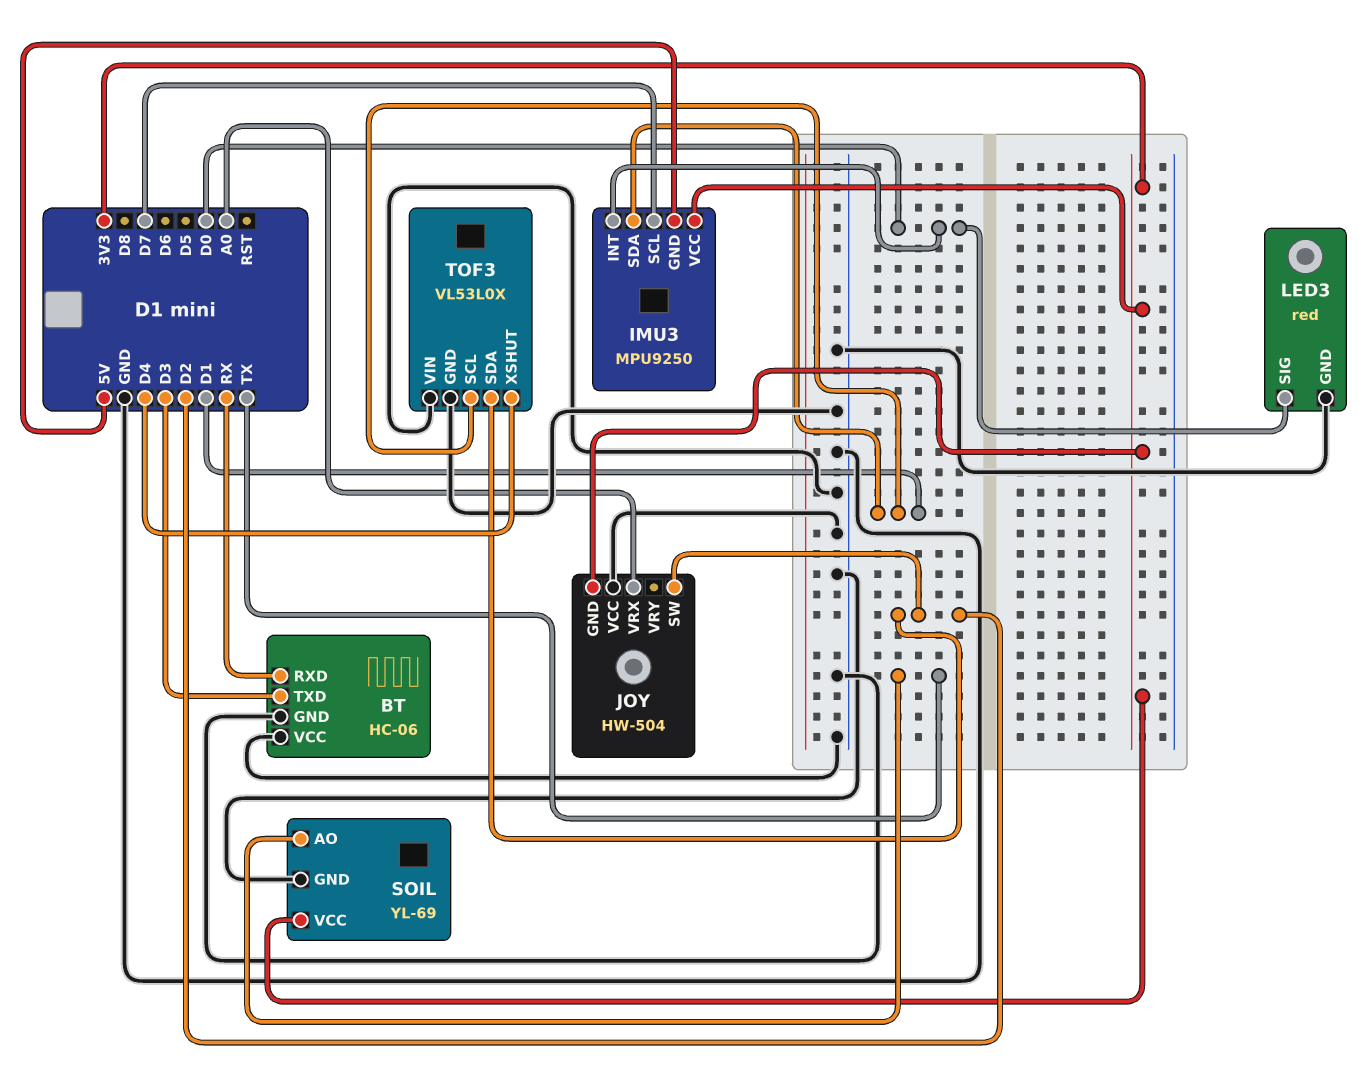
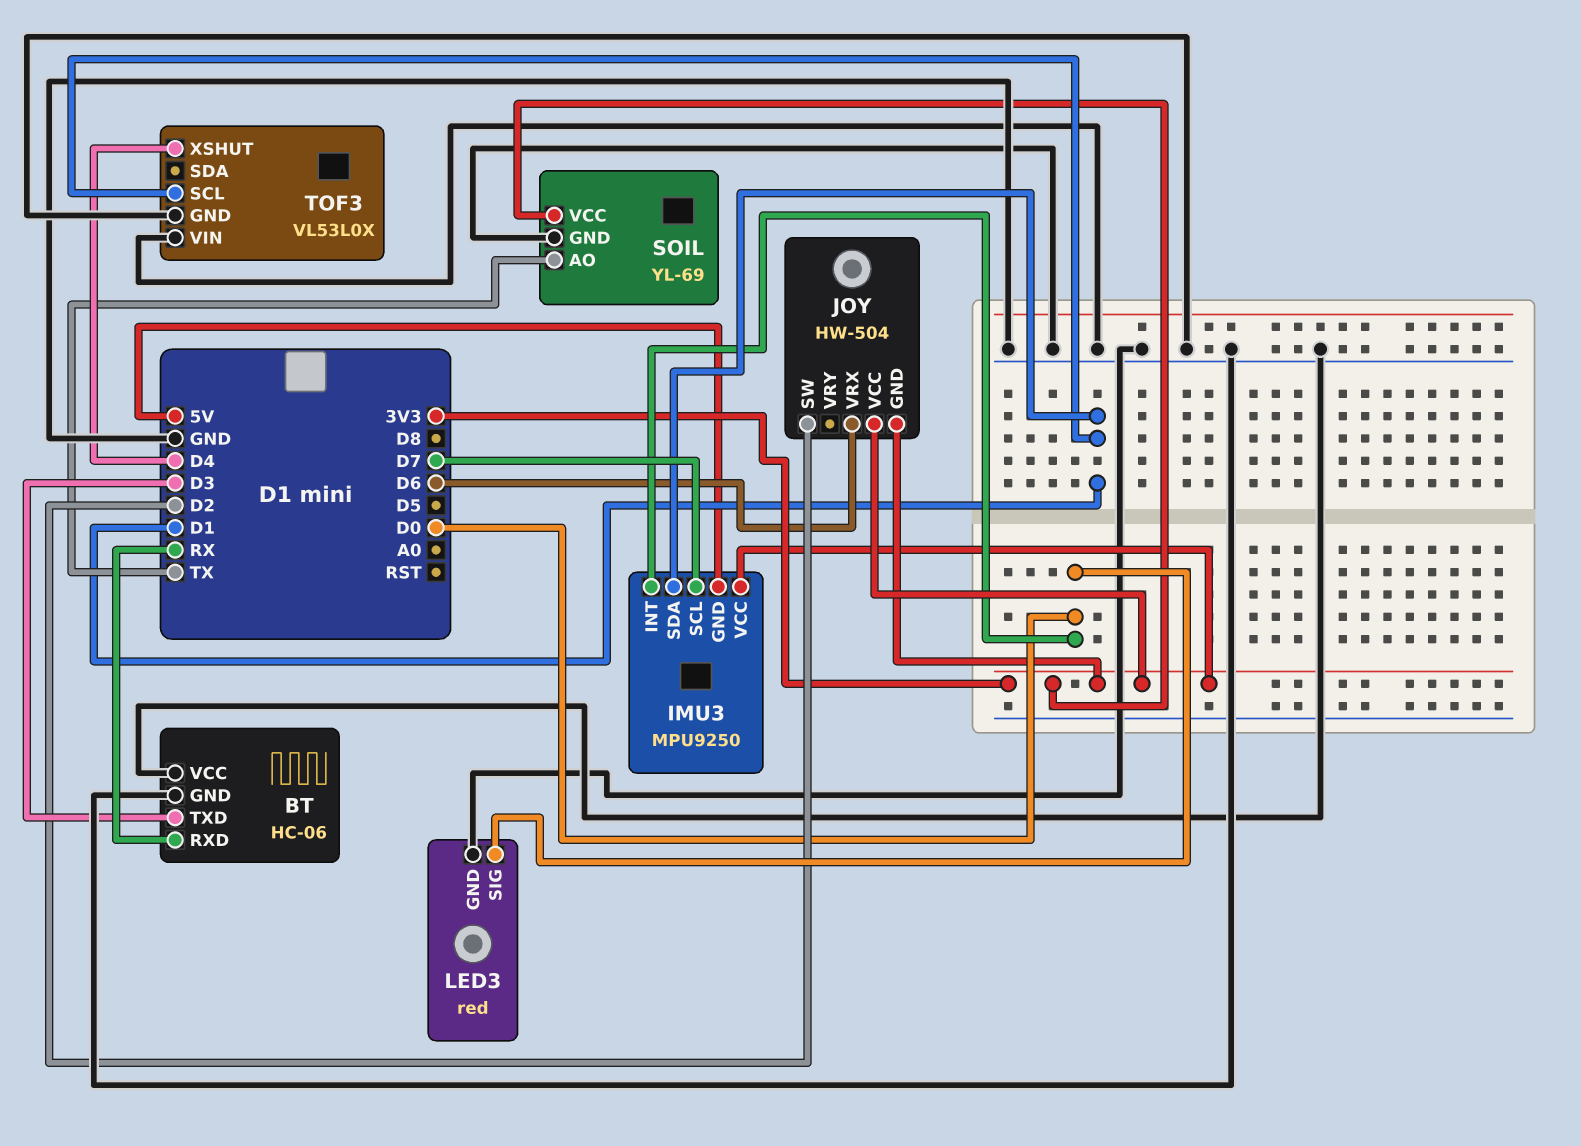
JOY pin VCC: GND -> 3V3
JOY pin VRX: A0 -> D6
TOF3 pin SDA: D2 -> none

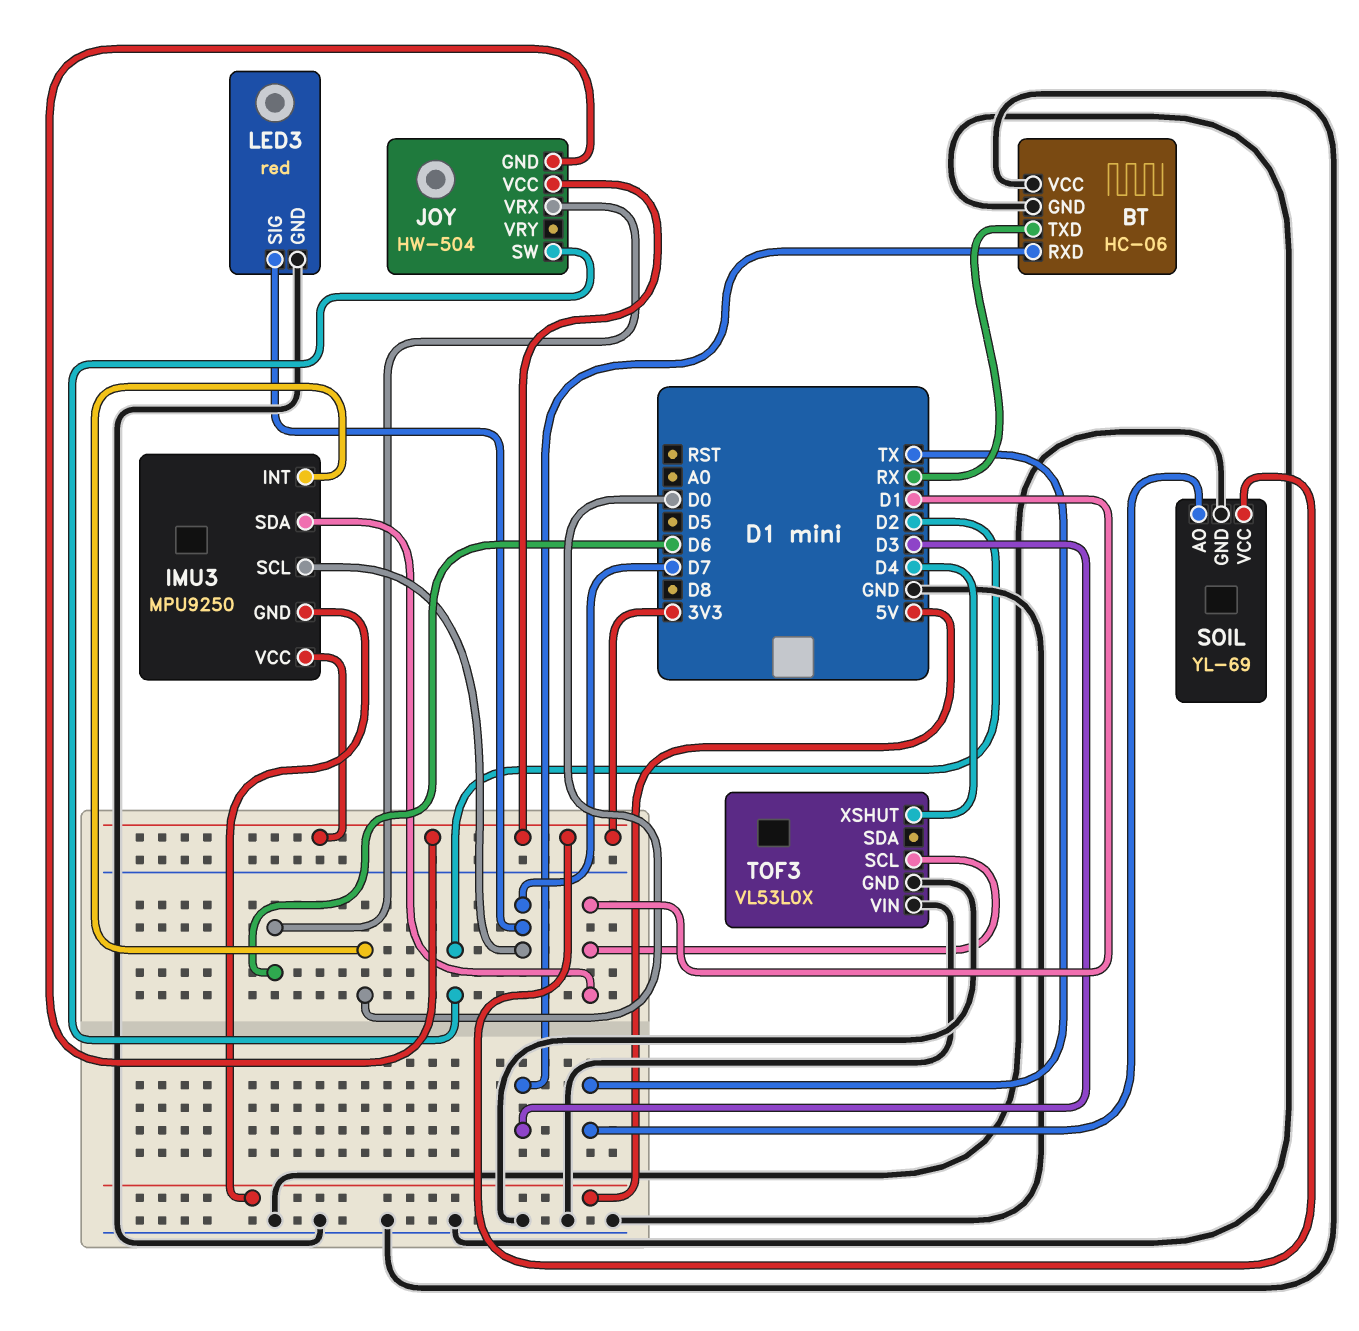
BT pin RXD: RX -> D3
BT pin TXD: D3 -> RX
LED3 pin SIG: D0 -> D7

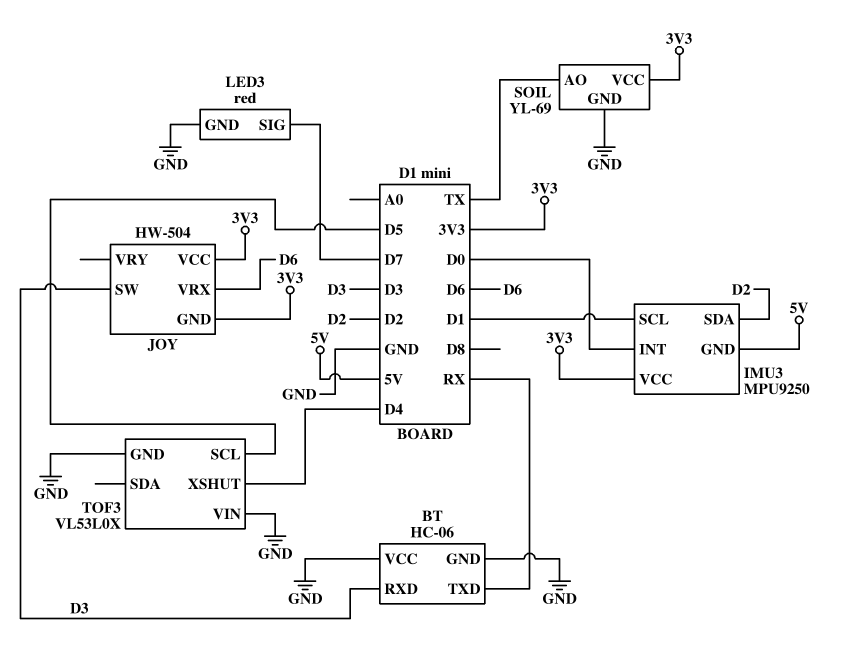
IMU3 pin SCL: D7 -> D1
IMU3 pin SDA: D1 -> D2
JOY pin SW: D2 -> D3
TOF3 pin SCL: D1 -> D5

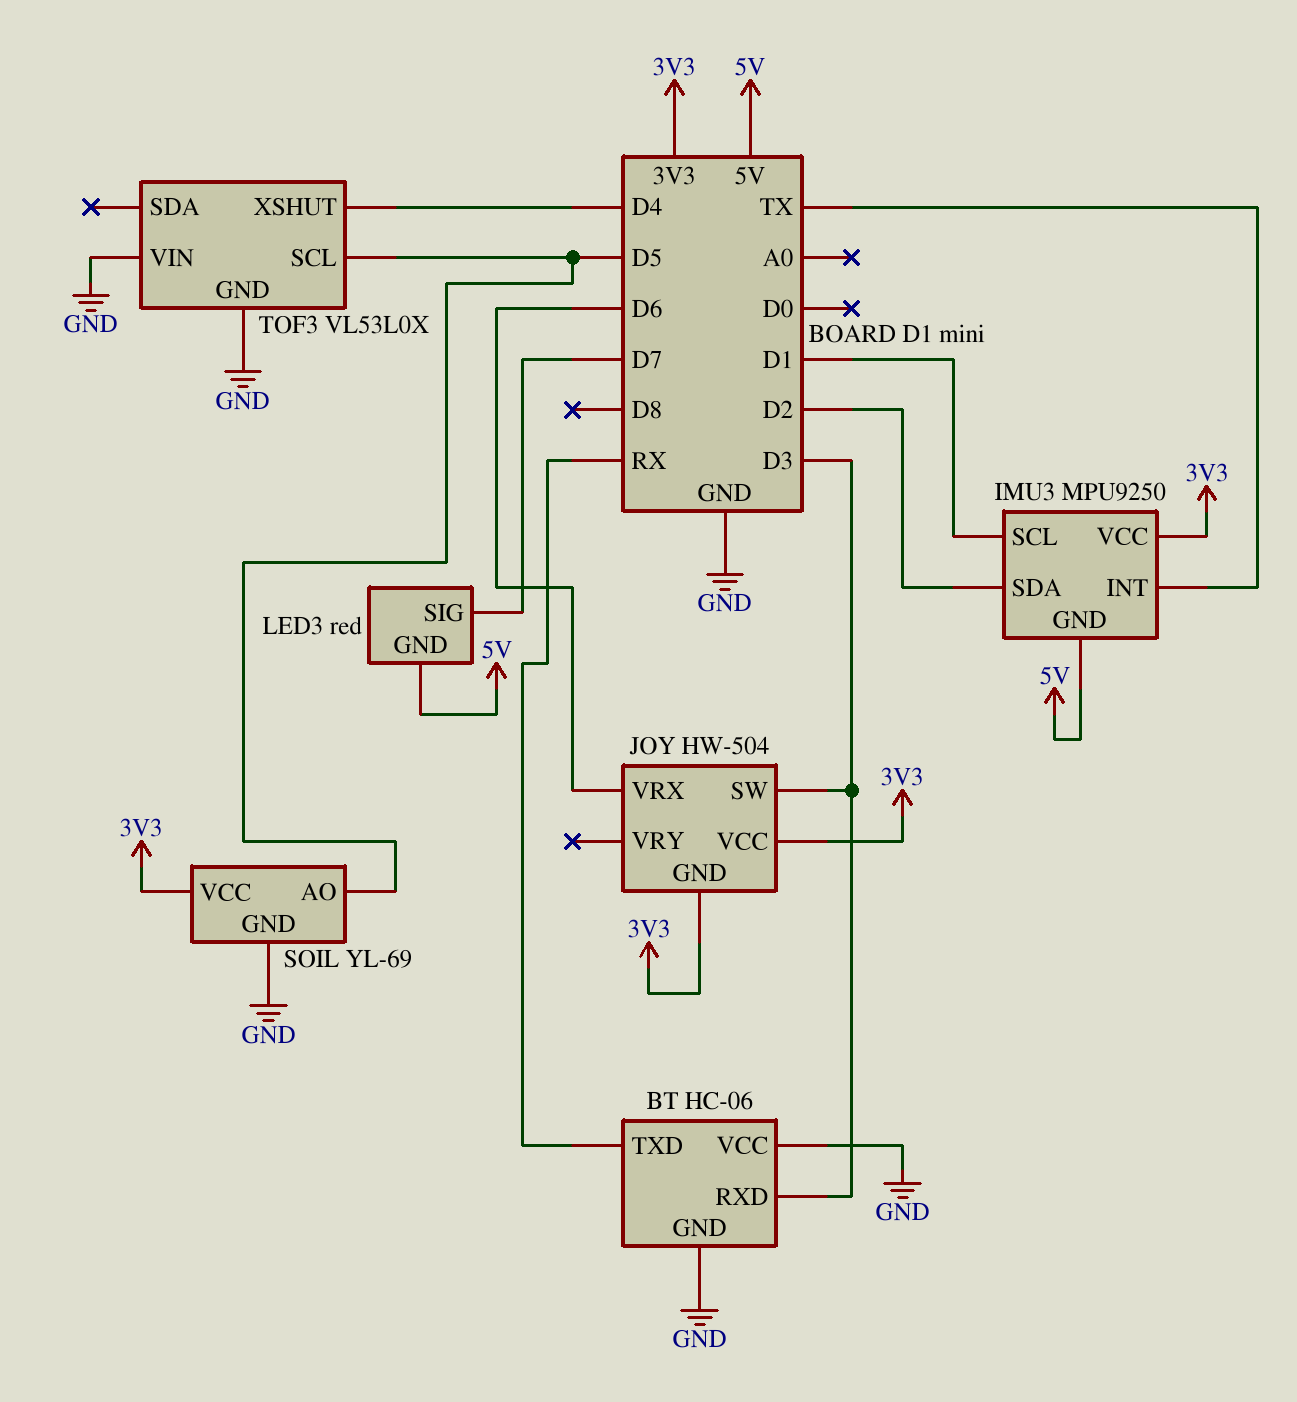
IMU3 pin INT: D0 -> TX
LED3 pin GND: GND -> 5V
SOIL pin AO: TX -> D5

